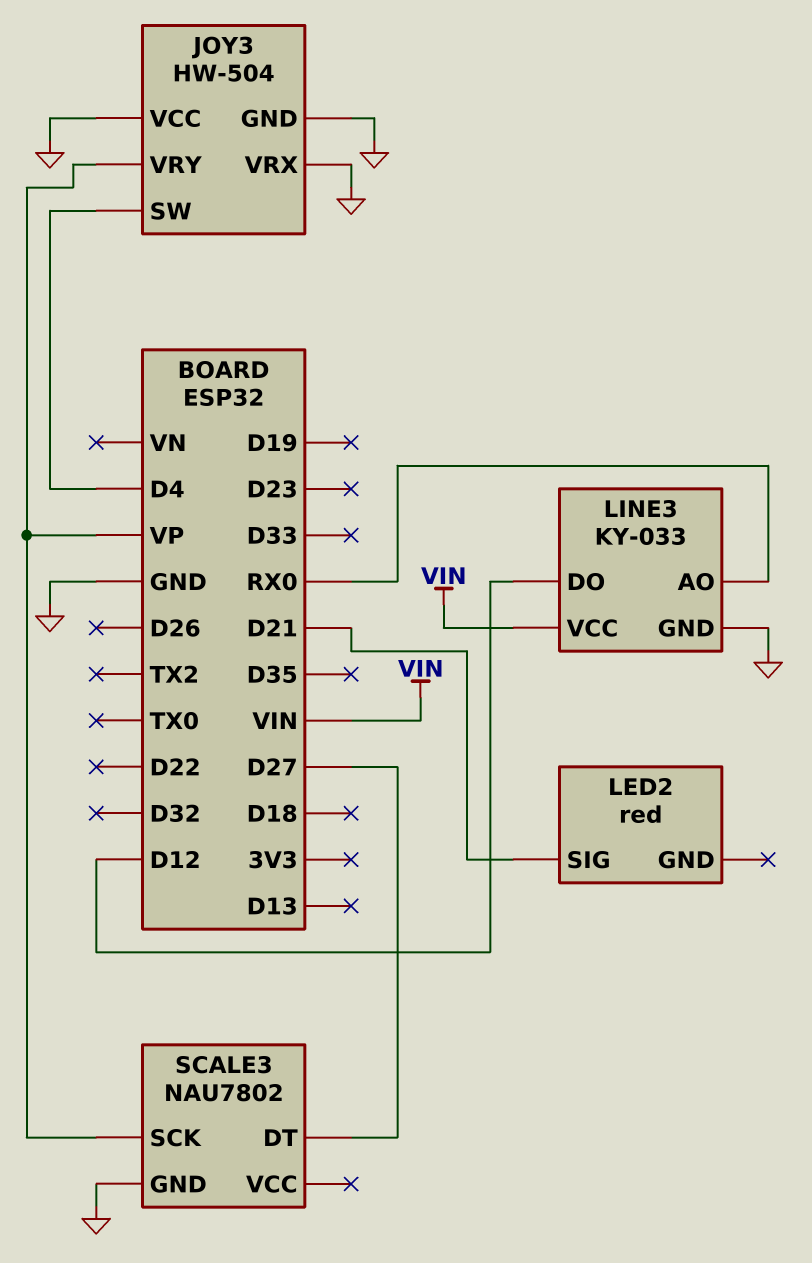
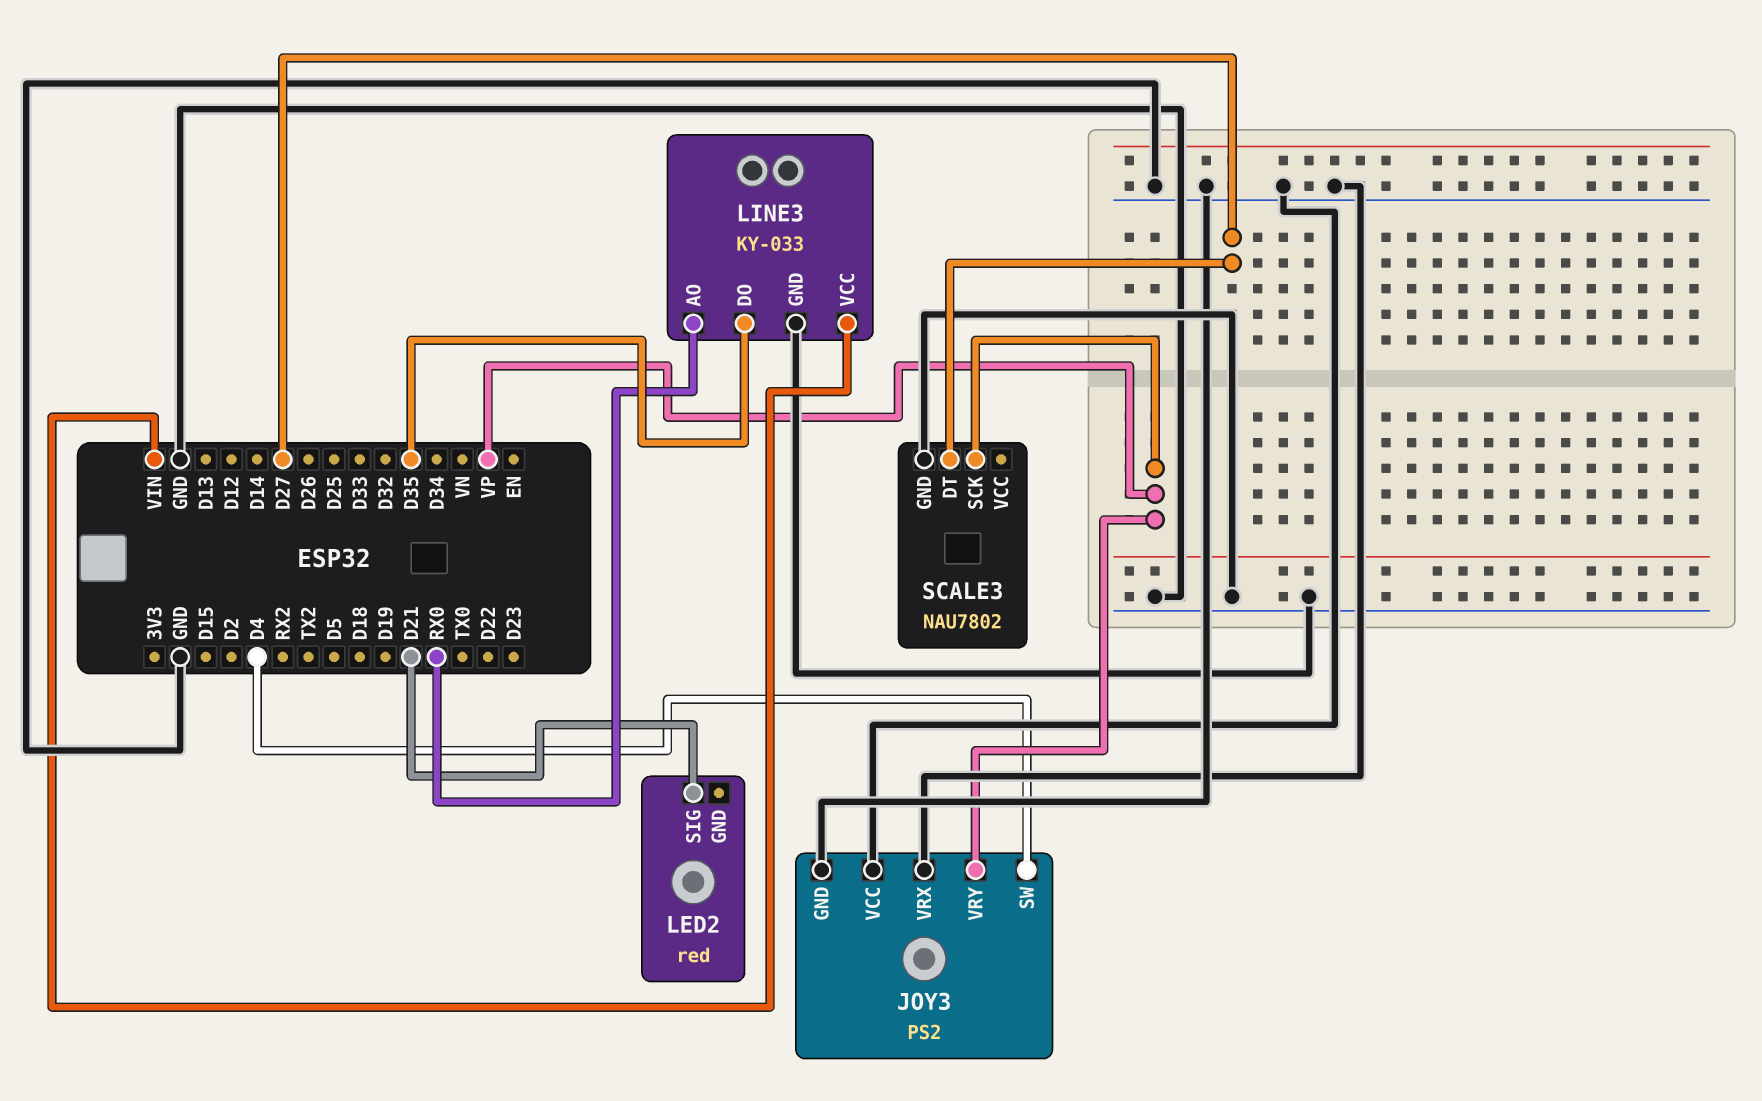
JOY3: HW-504 -> PS2
LINE3 pin DO: D12 -> D35

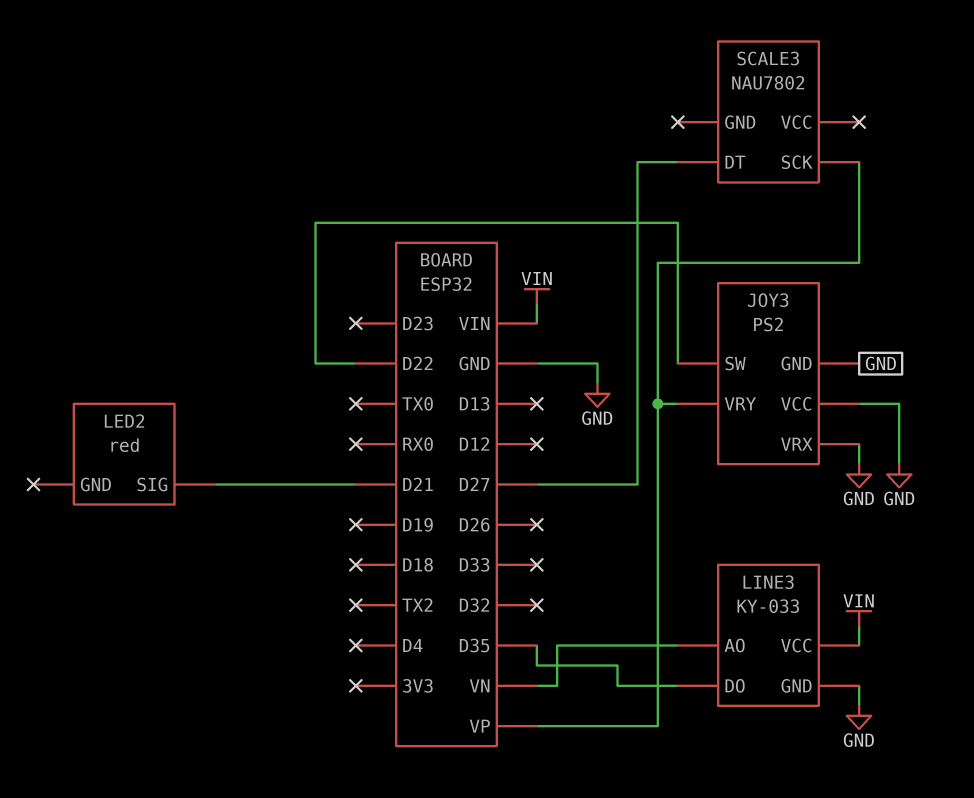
JOY3 pin SW: D4 -> D22
LINE3 pin AO: RX0 -> VN
SCALE3 pin GND: GND -> none

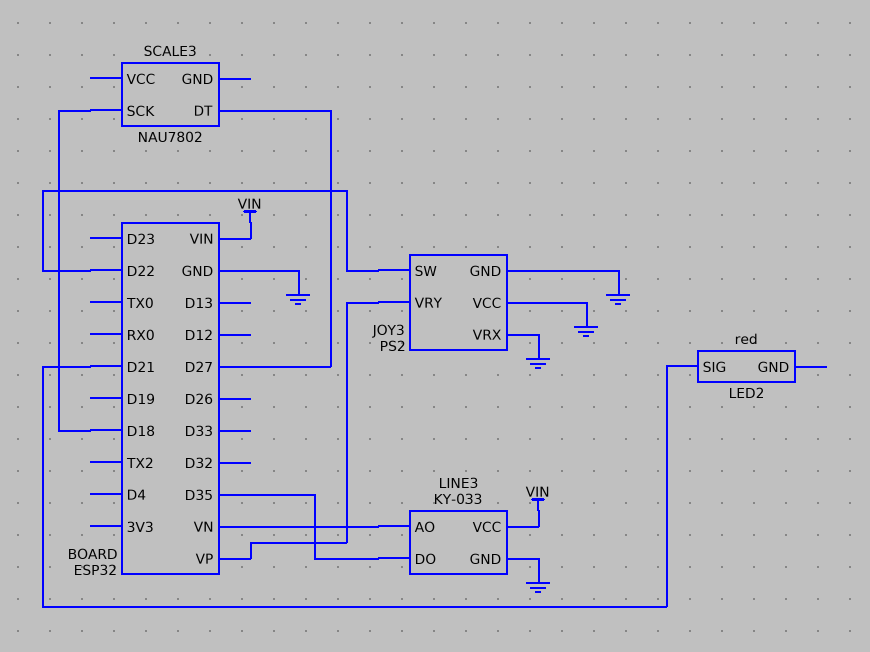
SCALE3 pin SCK: VP -> D18

